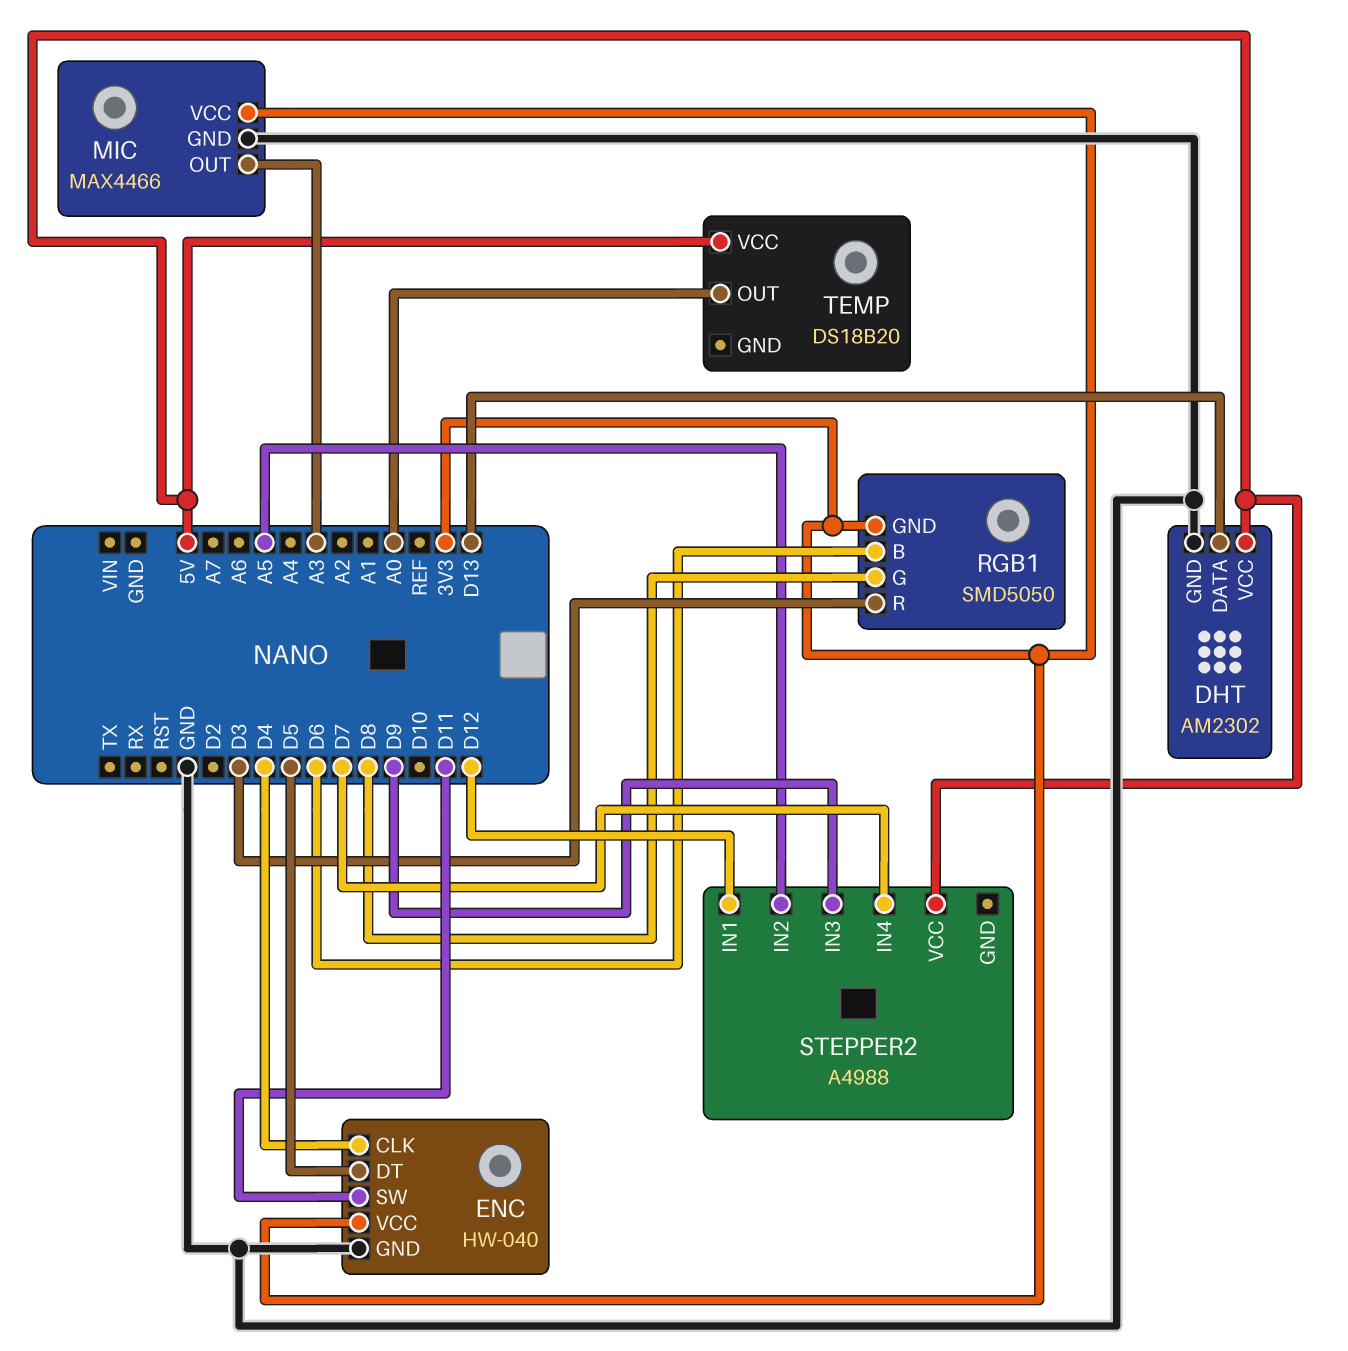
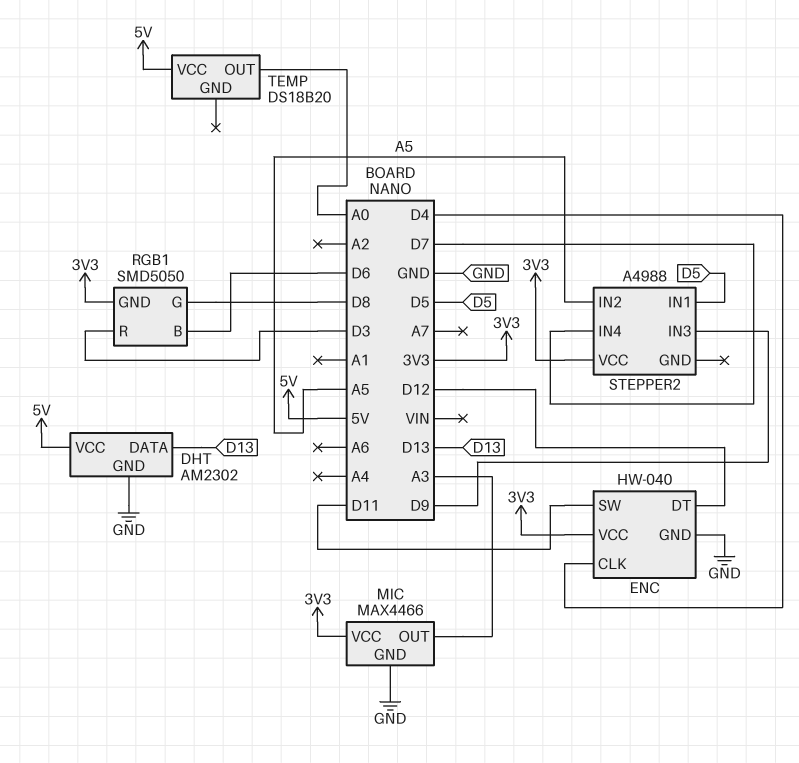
ENC pin DT: D5 -> D12
STEPPER2 pin IN1: D12 -> D5
STEPPER2 pin VCC: 5V -> 3V3

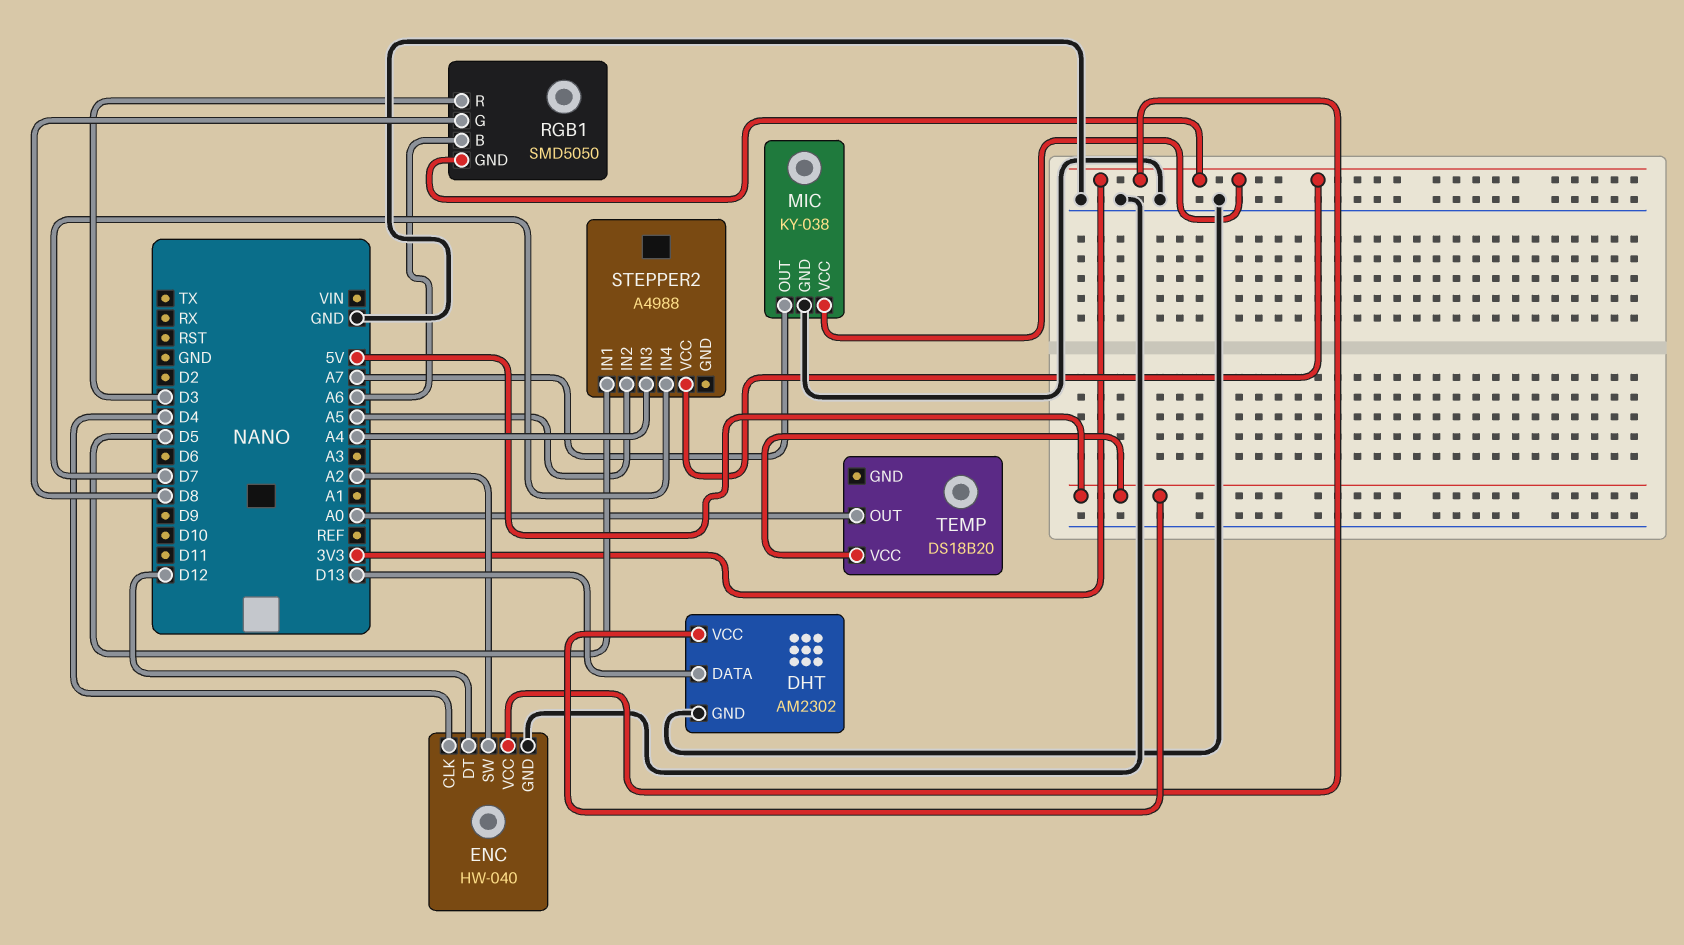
ENC pin SW: D11 -> A2
MIC: MAX4466 -> KY-038
MIC pin OUT: A3 -> A7
RGB1 pin B: D6 -> A6
STEPPER2 pin IN3: D9 -> A4

